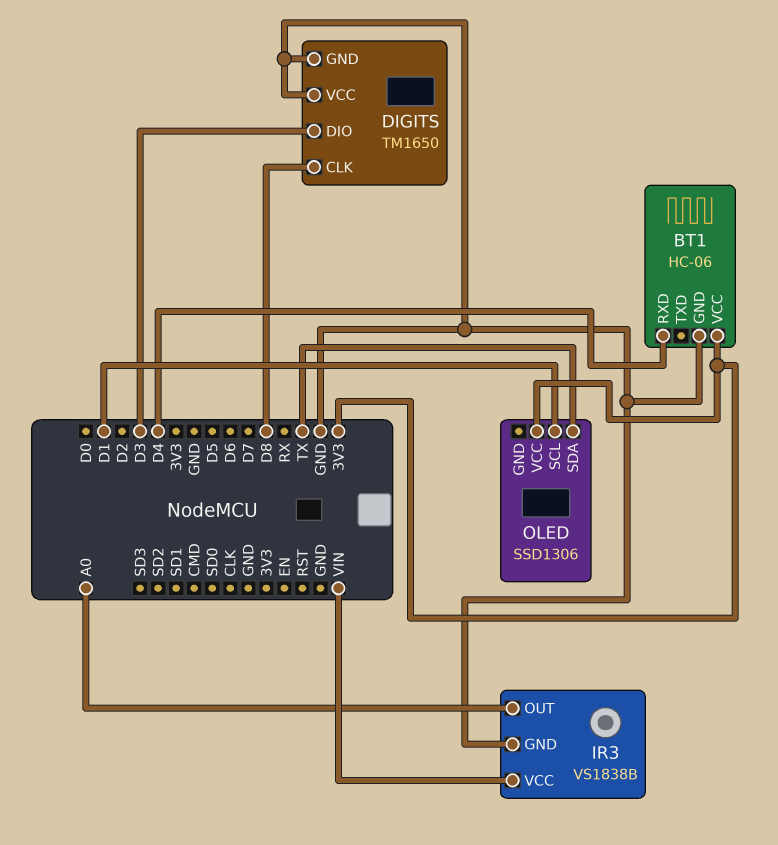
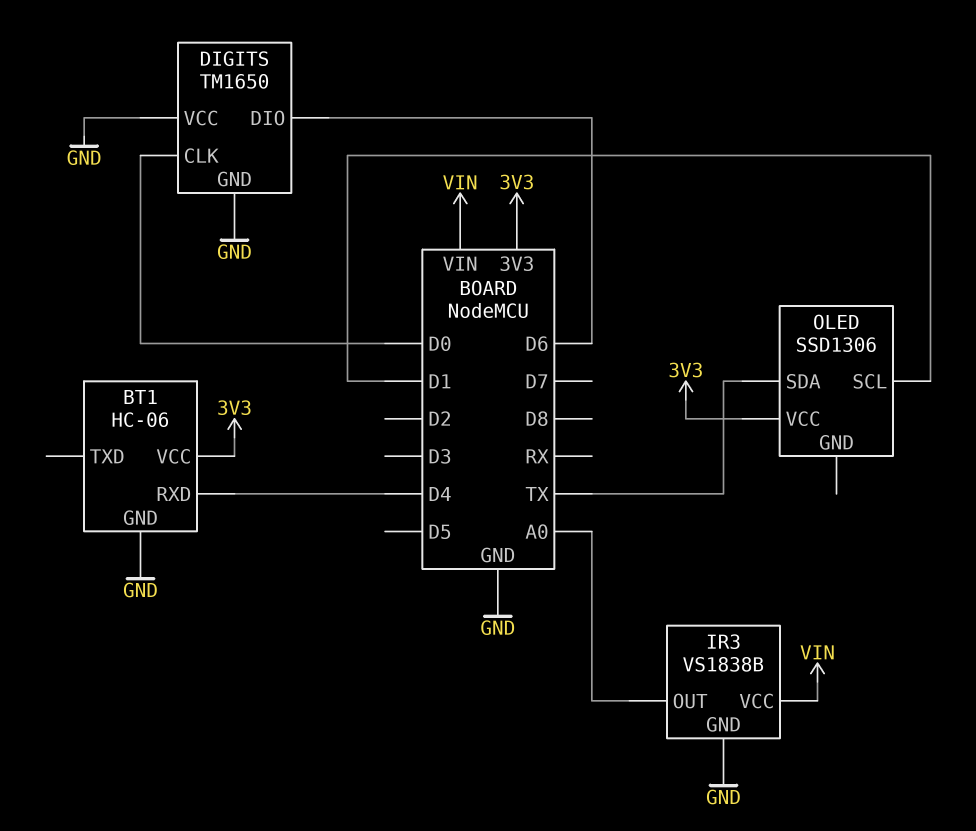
DIGITS pin CLK: D8 -> D0
DIGITS pin DIO: D3 -> D6

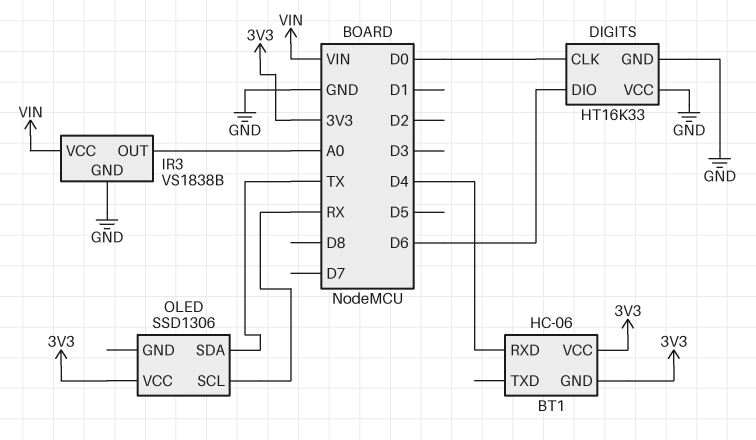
BT1 pin GND: GND -> 3V3
DIGITS: TM1650 -> HT16K33
OLED pin SCL: D1 -> RX

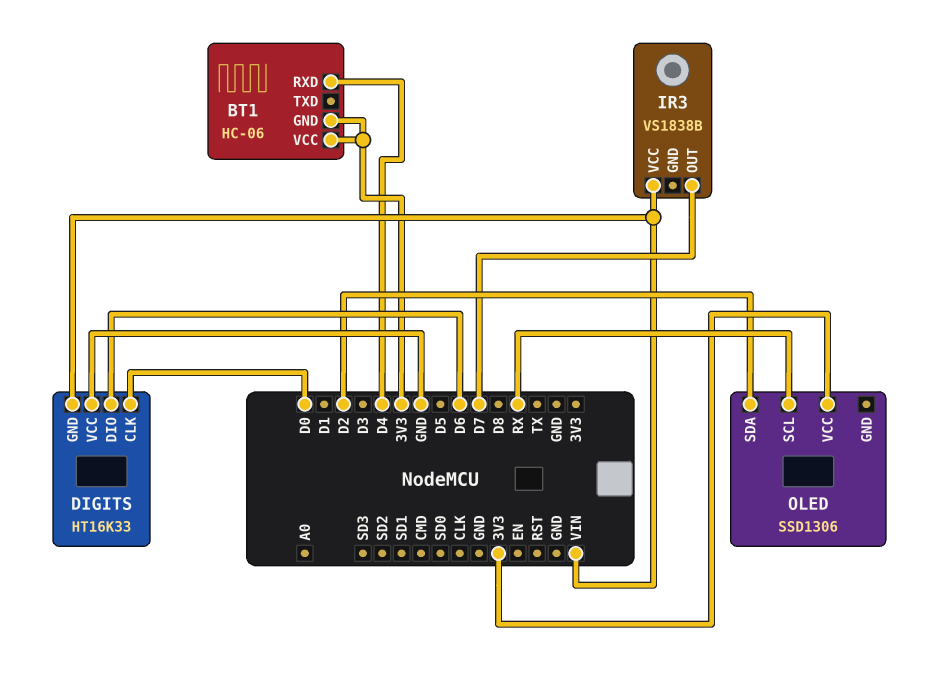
DIGITS pin GND: GND -> VIN
IR3 pin GND: GND -> none
IR3 pin OUT: A0 -> D7
OLED pin SDA: TX -> D2

